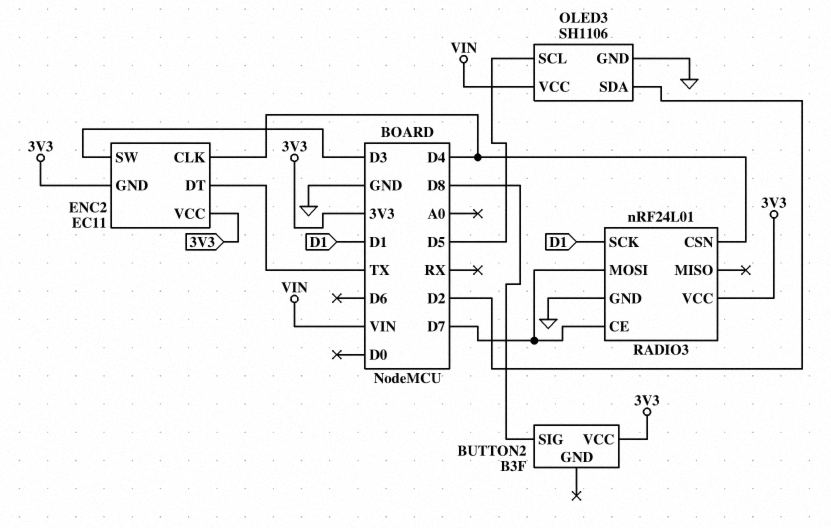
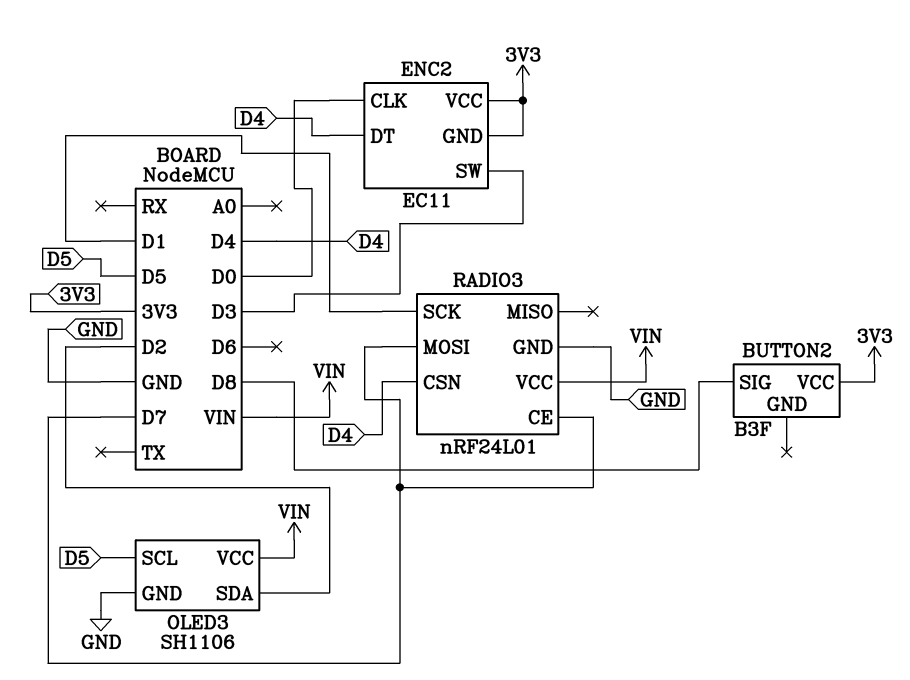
ENC2 pin CLK: D4 -> D0
ENC2 pin DT: TX -> D4
RADIO3 pin VCC: 3V3 -> VIN

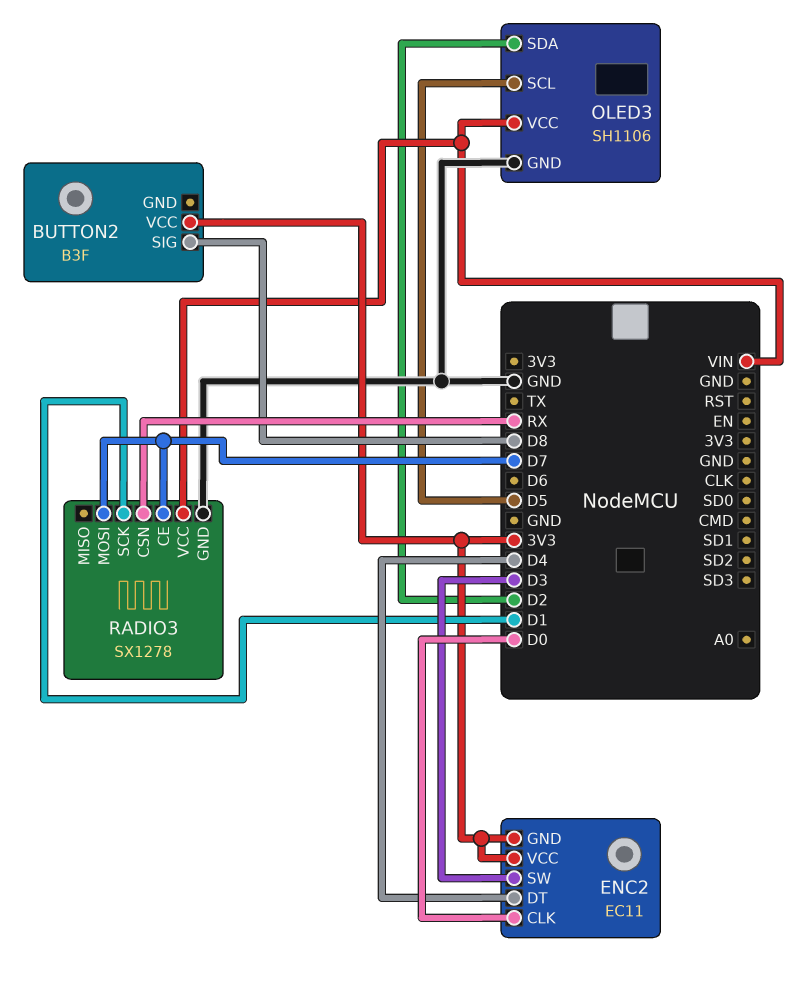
RADIO3: nRF24L01 -> SX1278
RADIO3 pin CSN: D4 -> RX

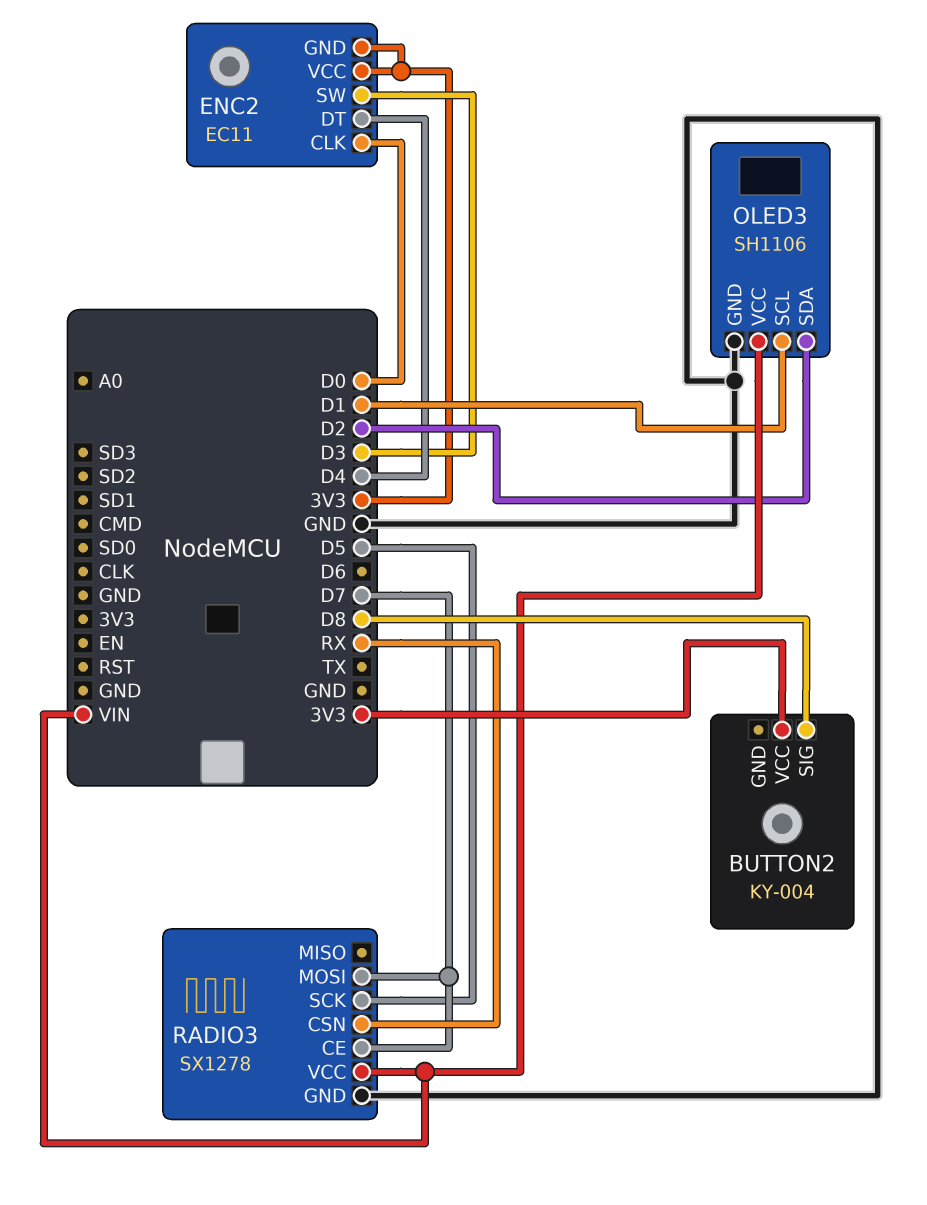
BUTTON2: B3F -> KY-004
OLED3 pin SCL: D5 -> D1
RADIO3 pin SCK: D1 -> D5

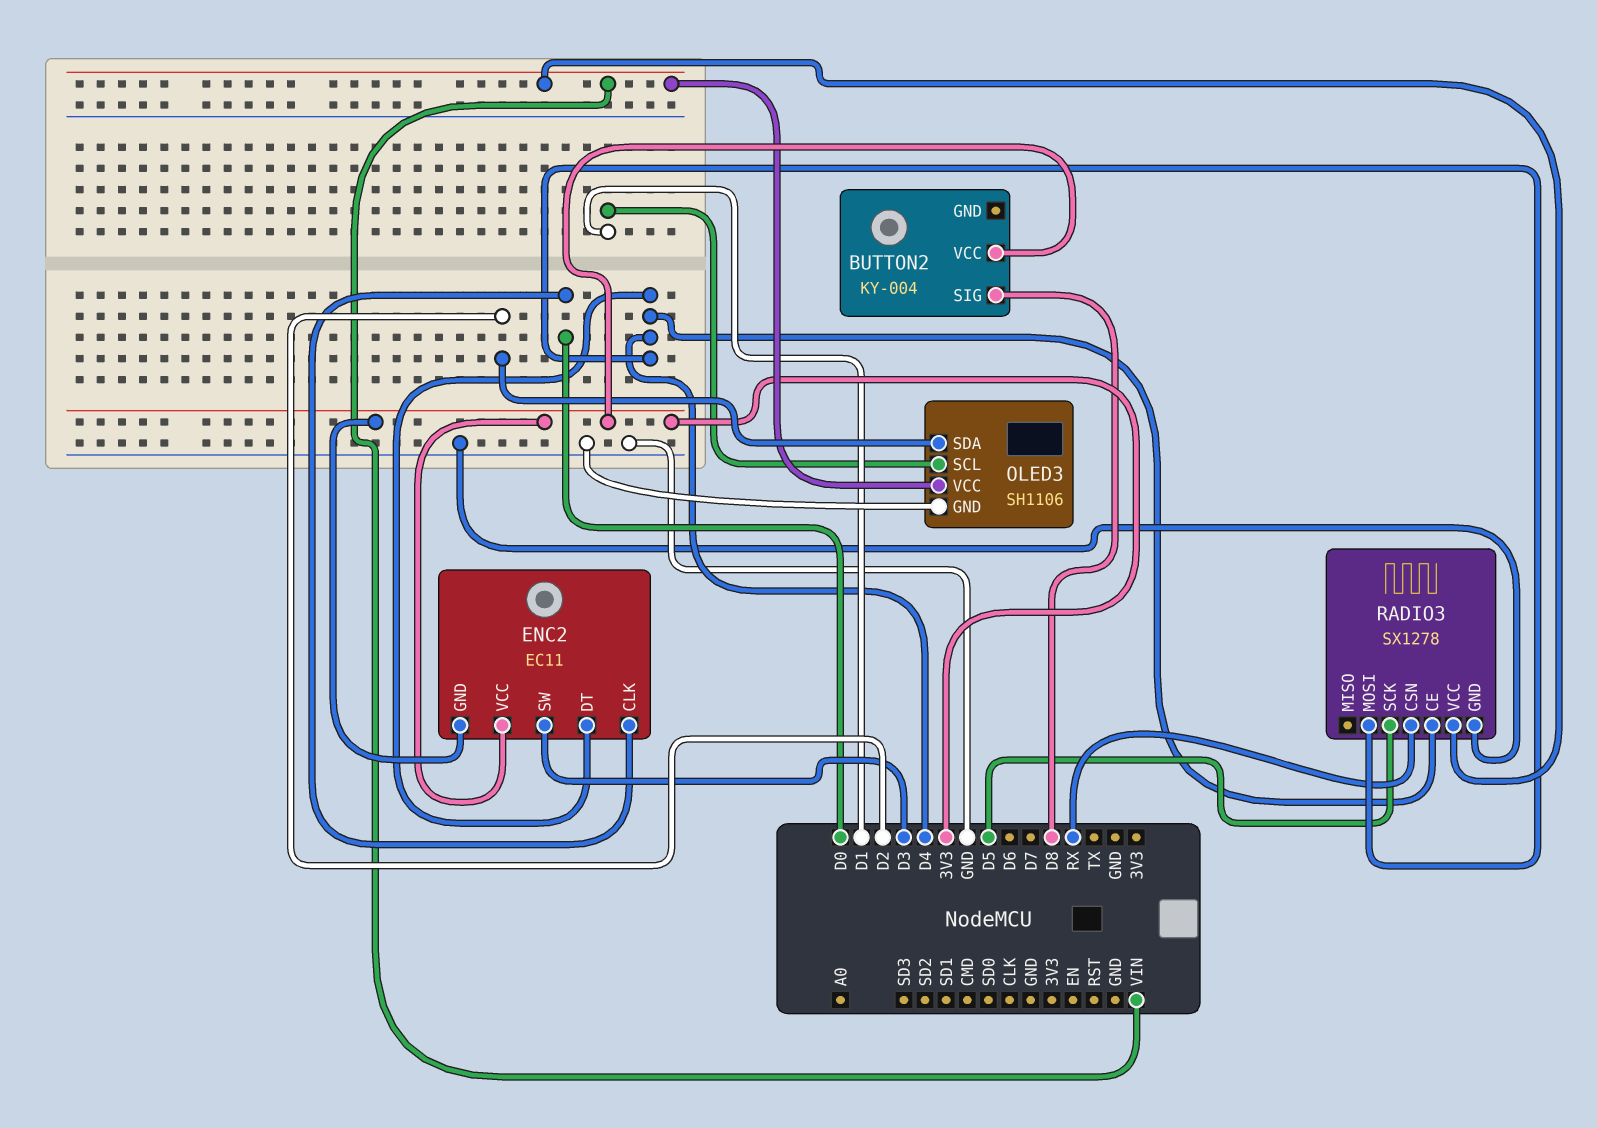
RADIO3 pin CE: D7 -> D4
RADIO3 pin MOSI: D7 -> D4

